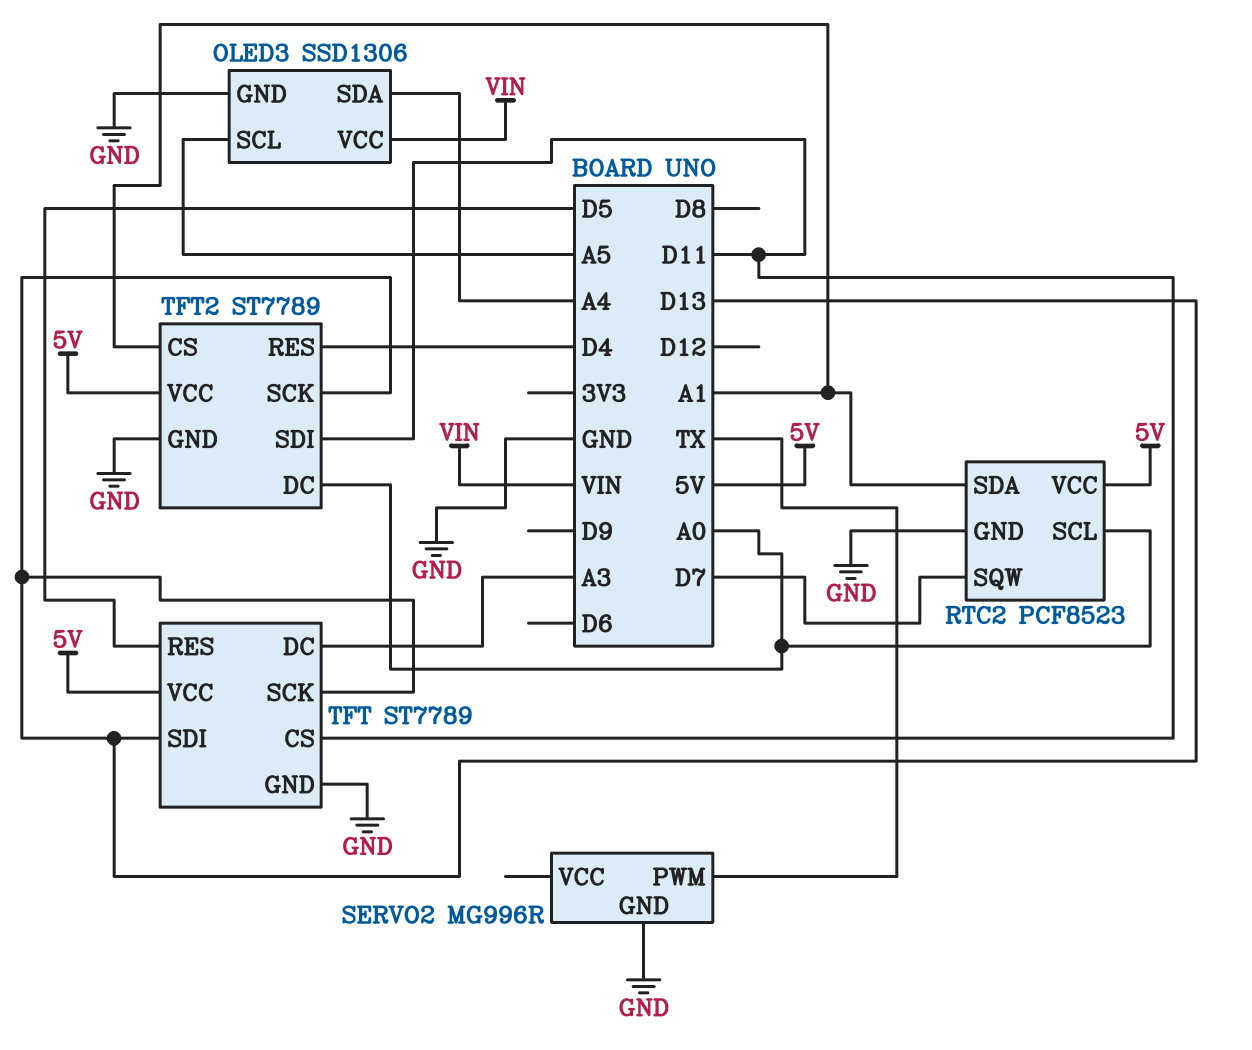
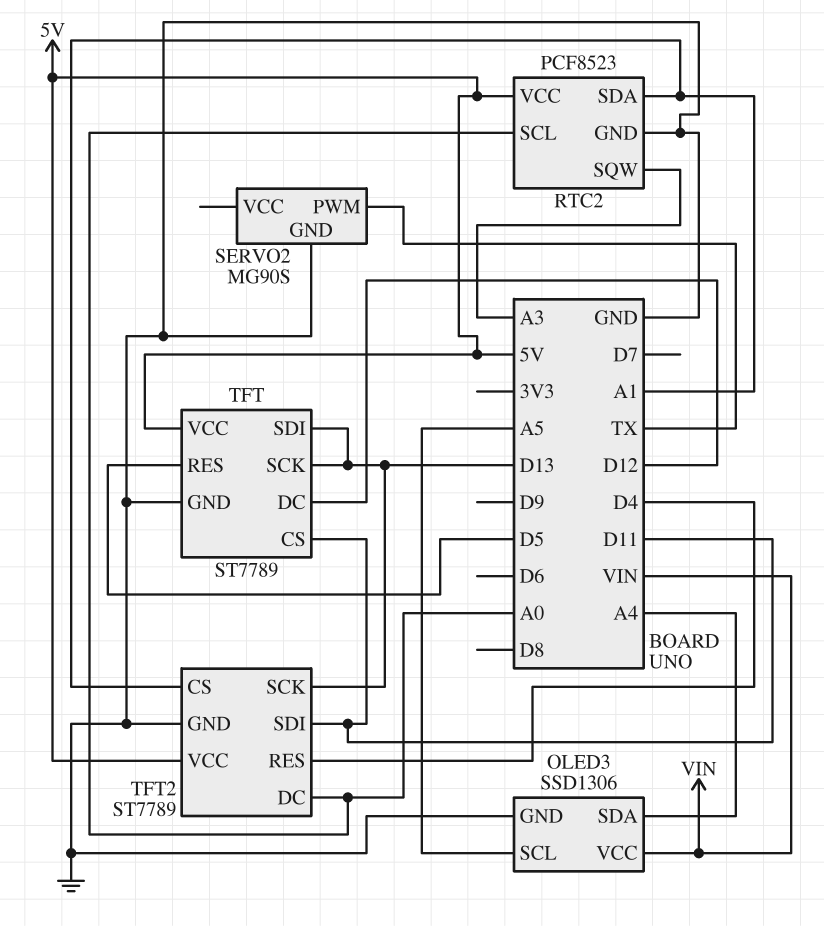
RTC2 pin SQW: D7 -> A3
SERVO2: MG996R -> MG90S
TFT pin DC: A3 -> D12

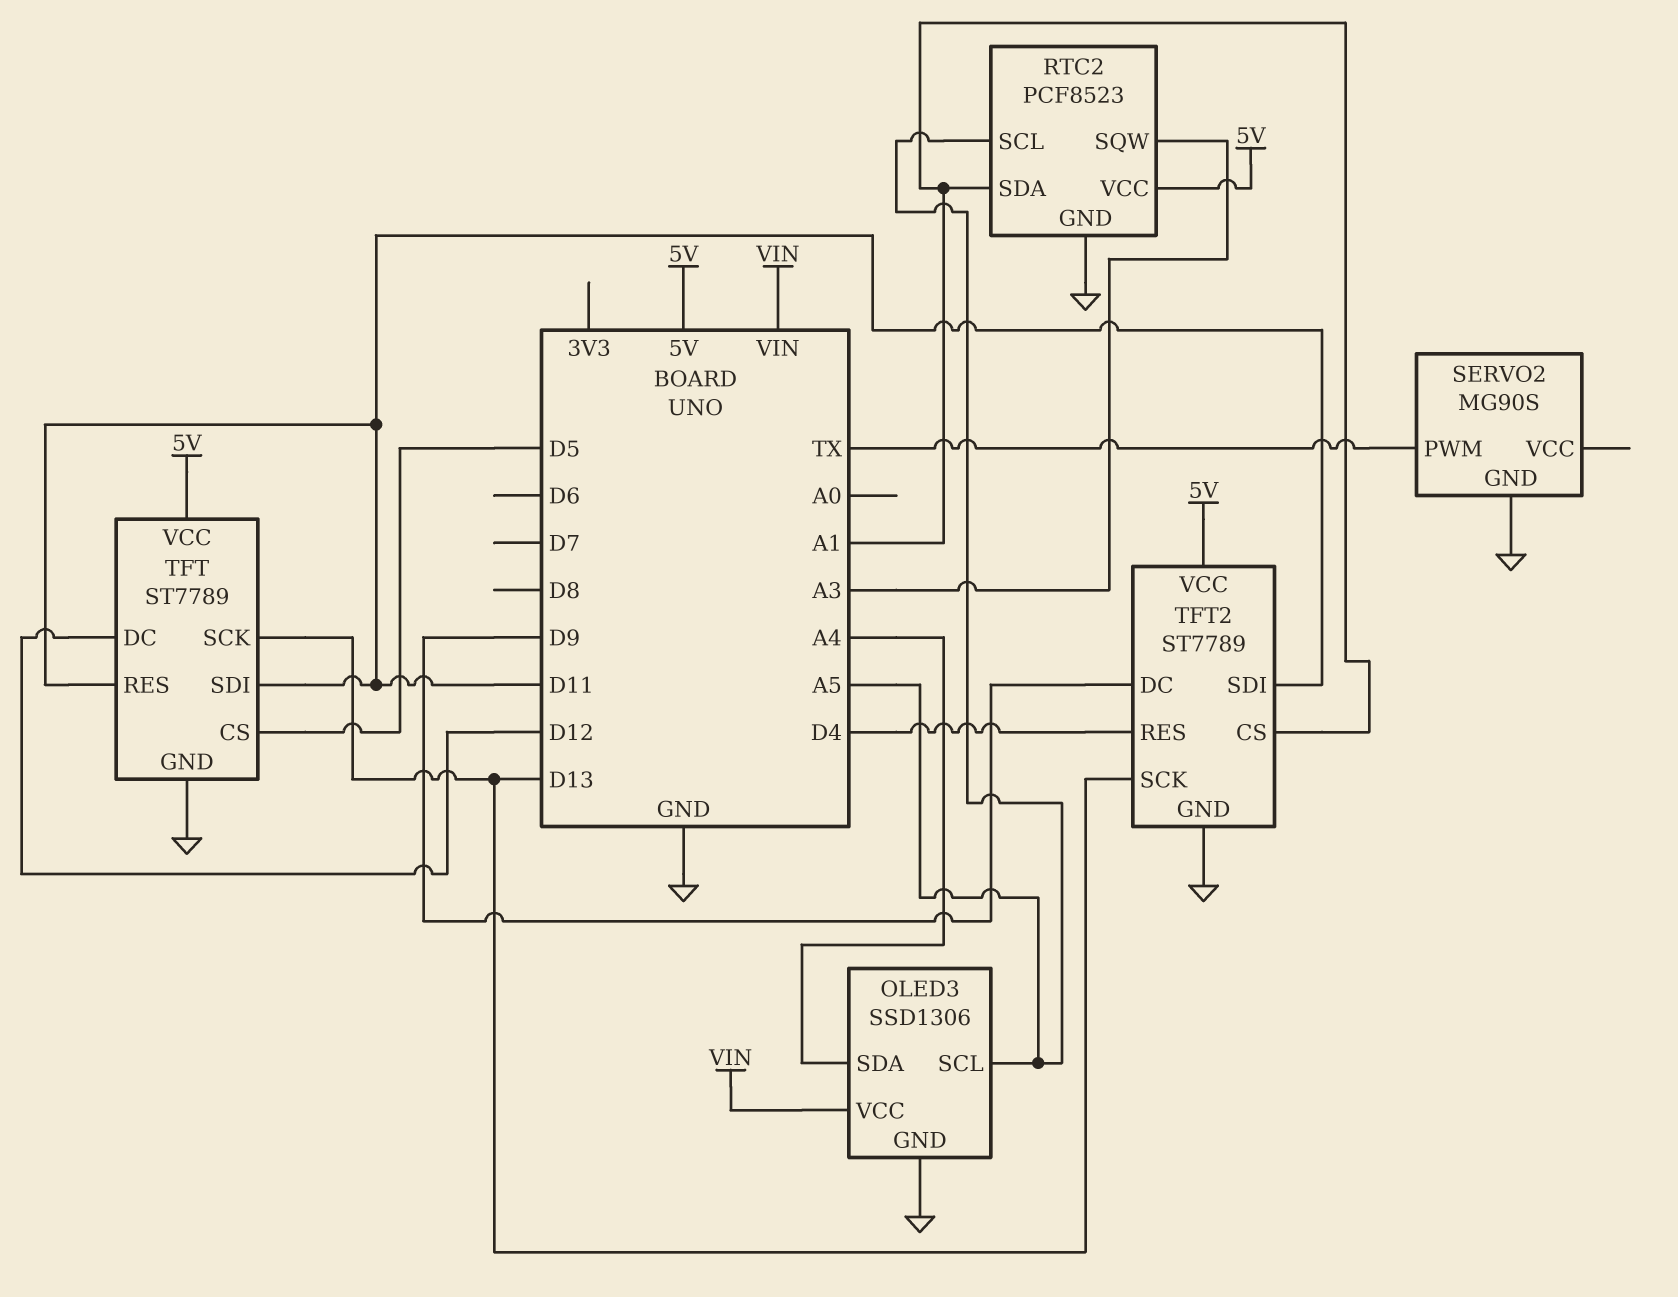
RTC2 pin SCL: A0 -> A5
TFT pin CS: D11 -> D5
TFT pin RES: D5 -> D11
TFT pin SDI: D13 -> D11
TFT2 pin DC: A0 -> D9

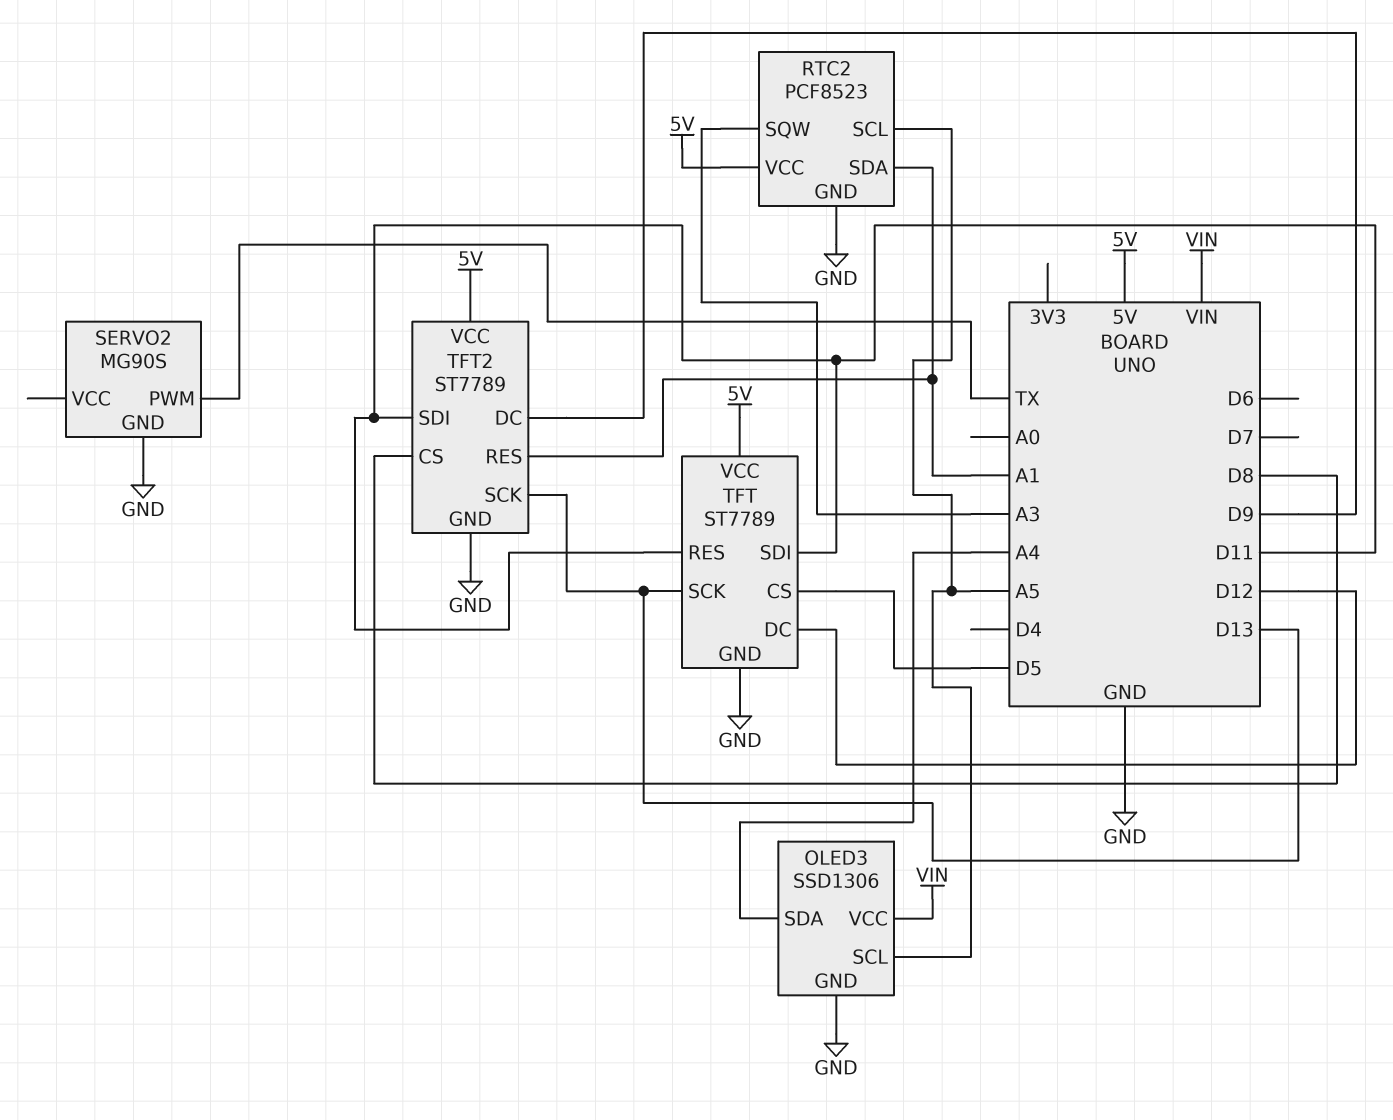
TFT2 pin CS: A1 -> D8
TFT2 pin RES: D4 -> A1

